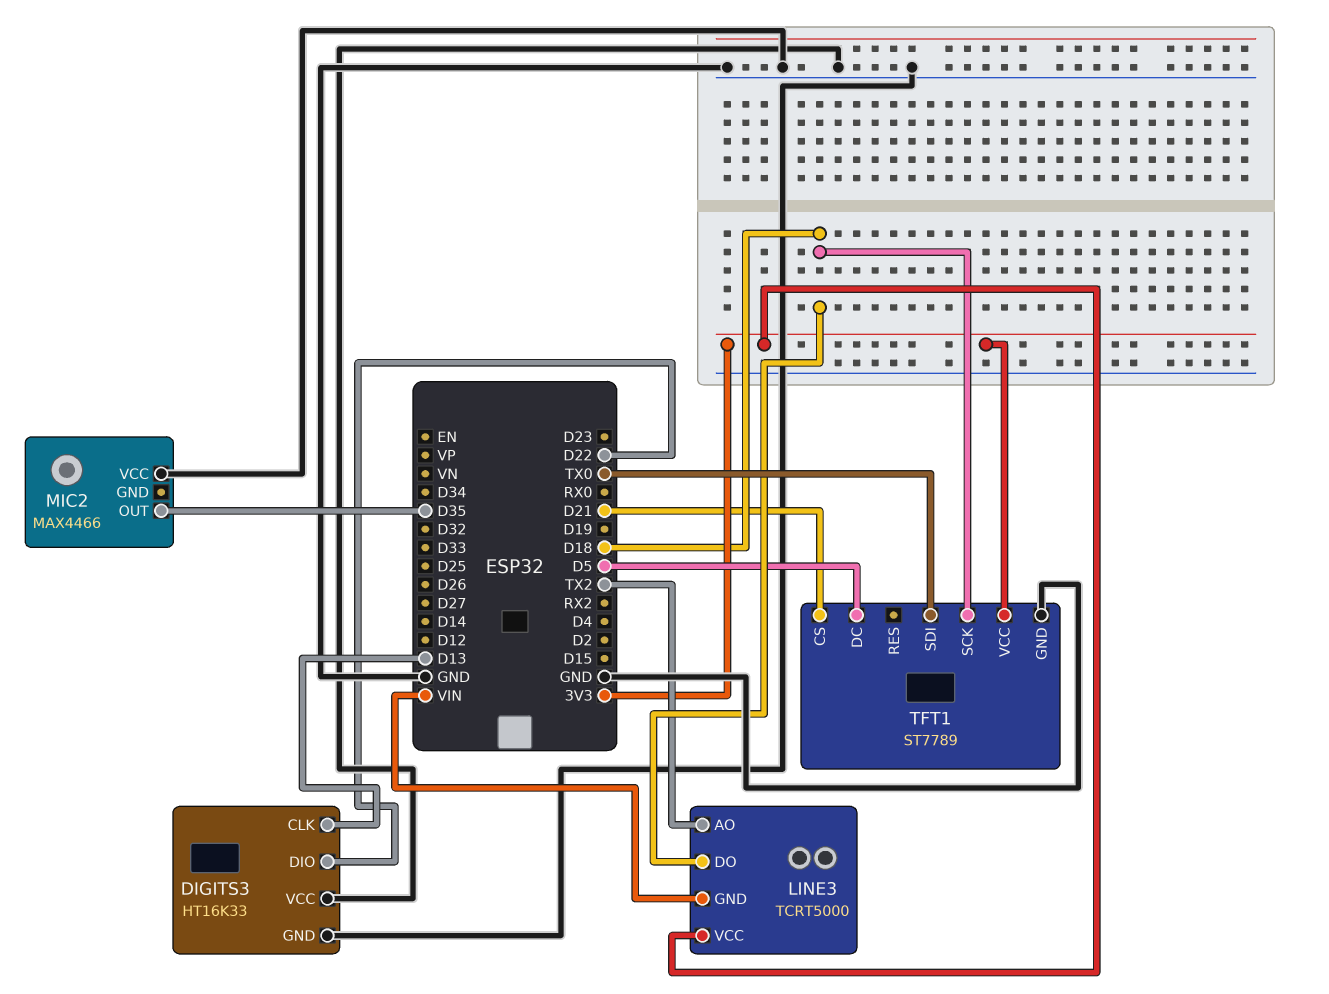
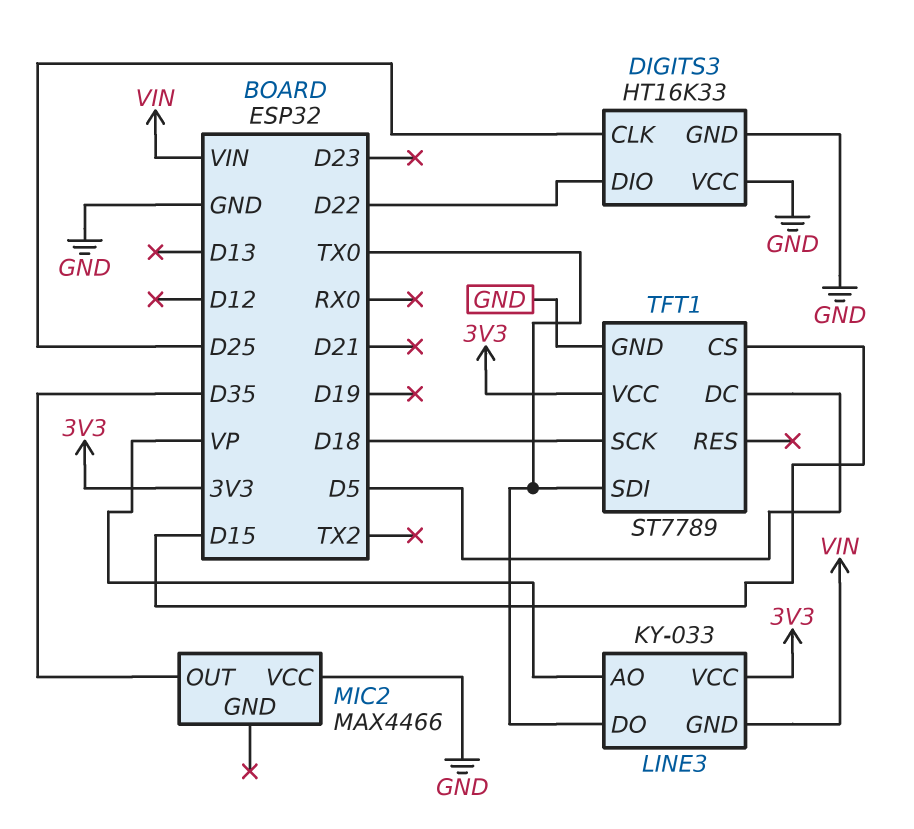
DIGITS3 pin CLK: D13 -> D25
LINE3: TCRT5000 -> KY-033
LINE3 pin AO: TX2 -> VP
LINE3 pin DO: D18 -> TX0
TFT1 pin CS: D21 -> D15

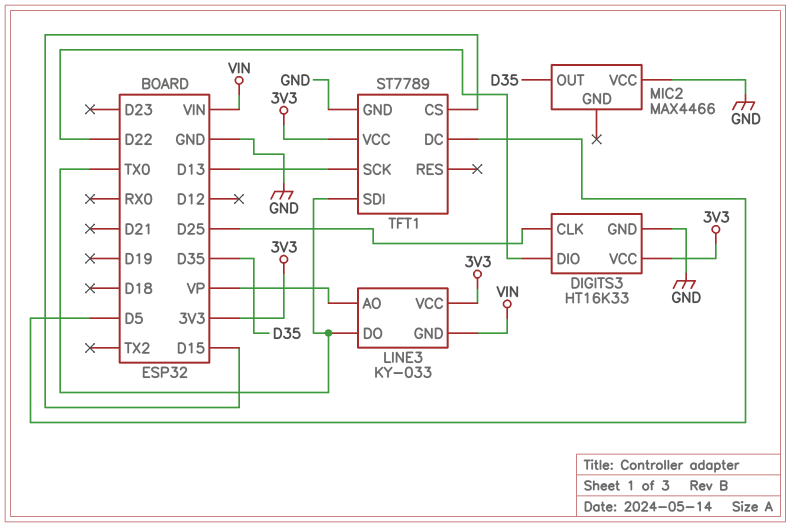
DIGITS3 pin VCC: GND -> 3V3
TFT1 pin SCK: D18 -> D13

